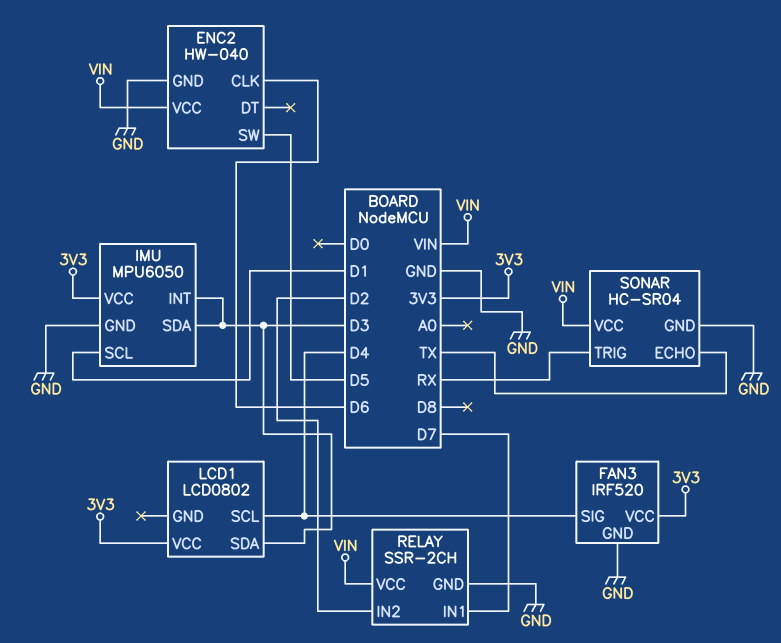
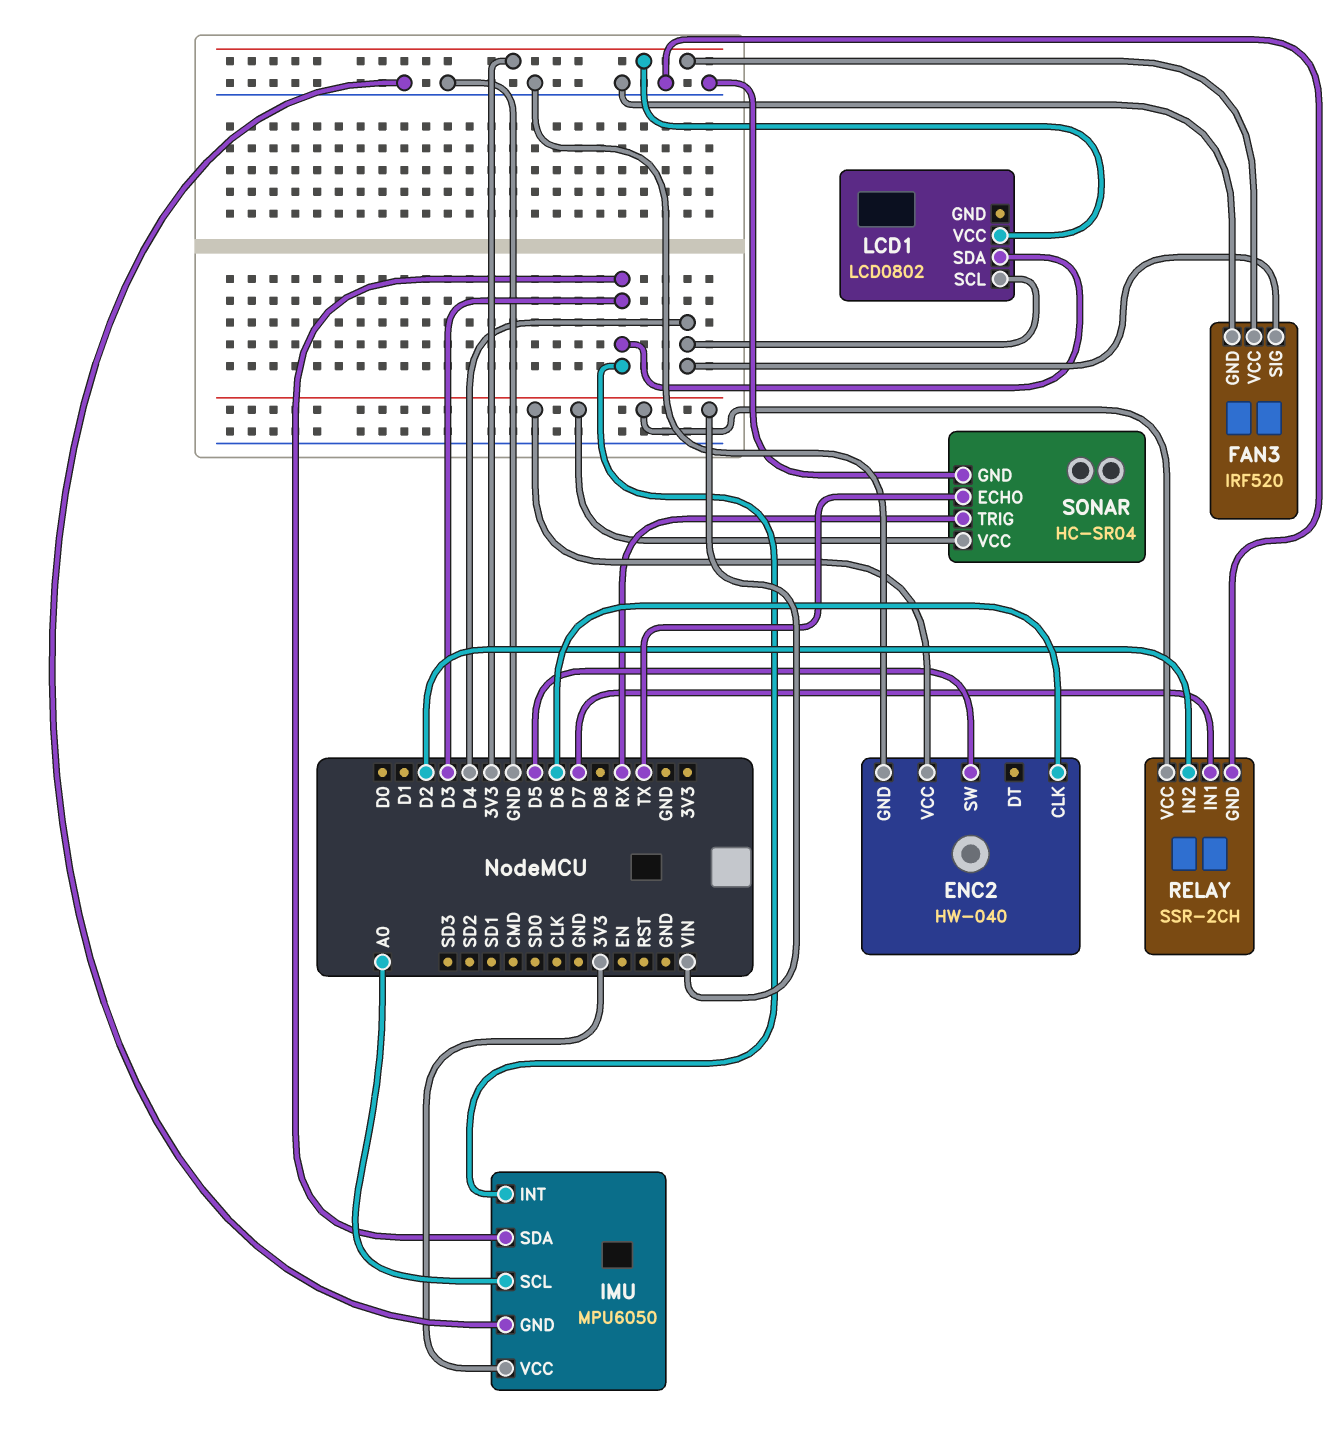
IMU pin SCL: D1 -> A0

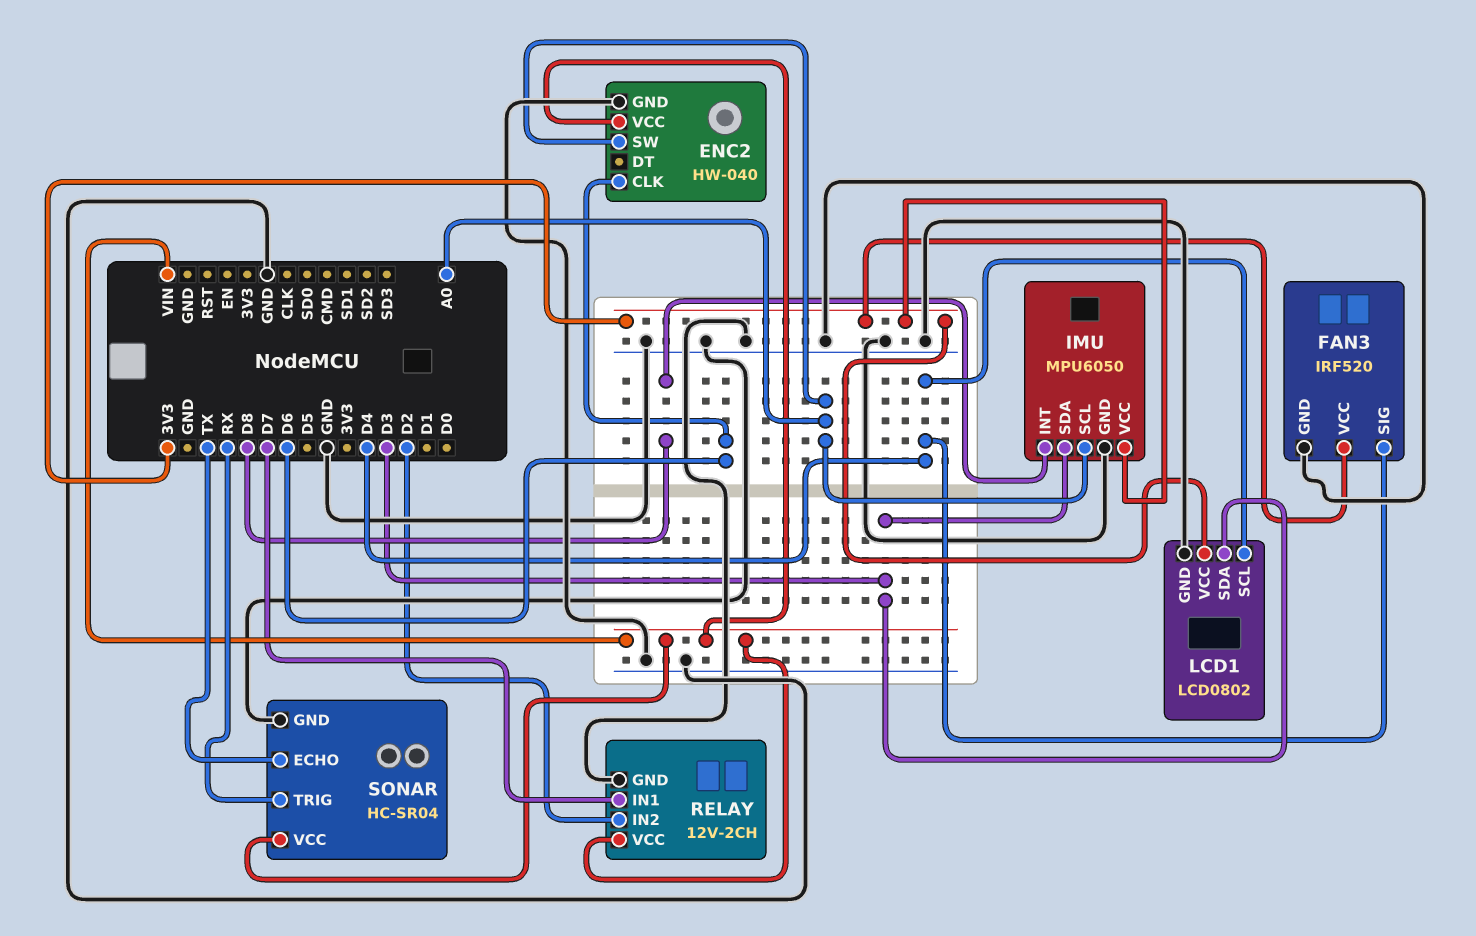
ENC2 pin SW: D5 -> A0
IMU pin INT: D3 -> D8
LCD1 pin GND: none -> GND
RELAY: SSR-2CH -> 12V-2CH

